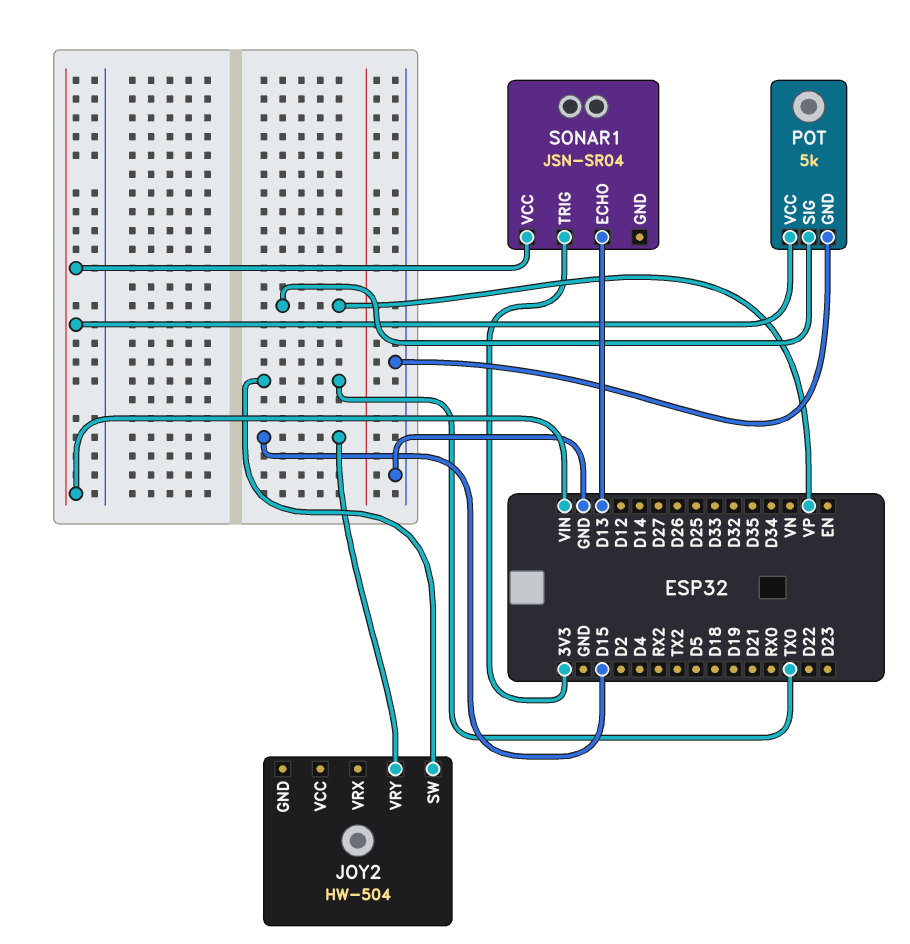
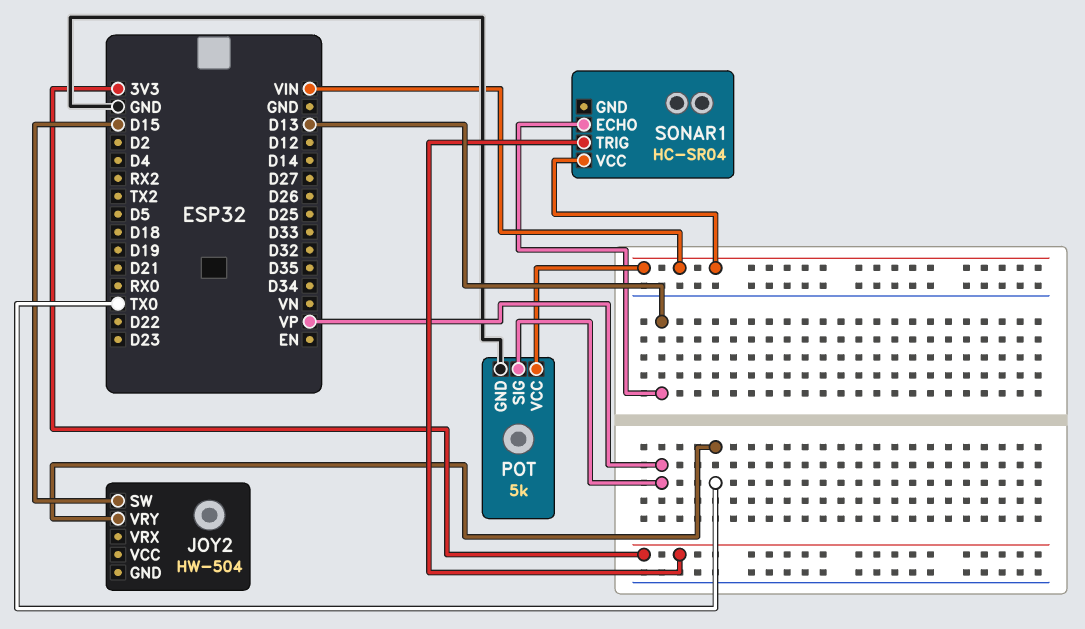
JOY2 pin SW: TX0 -> D15
JOY2 pin VRY: D15 -> TX0
SONAR1: JSN-SR04 -> HC-SR04

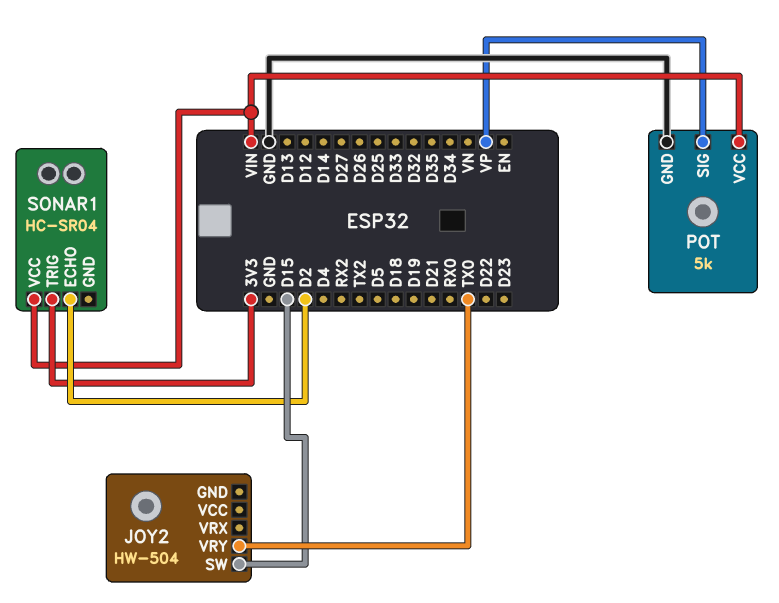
SONAR1 pin ECHO: D13 -> D2

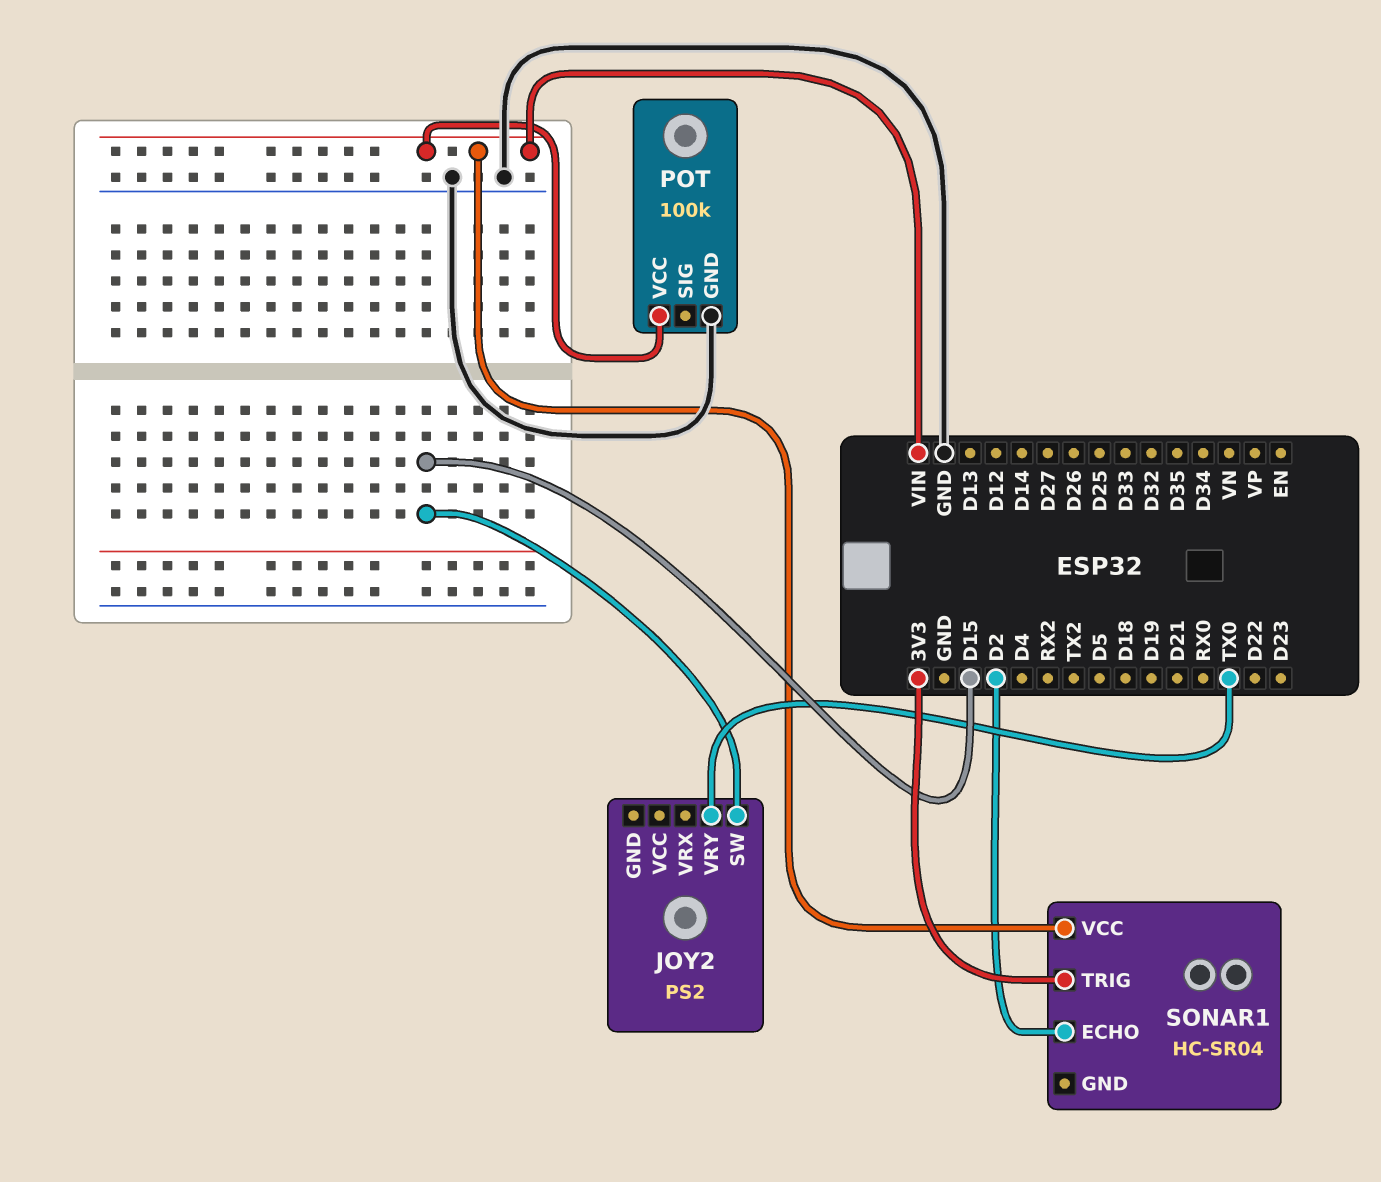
JOY2: HW-504 -> PS2
POT: 5k -> 100k
POT pin SIG: VP -> none

